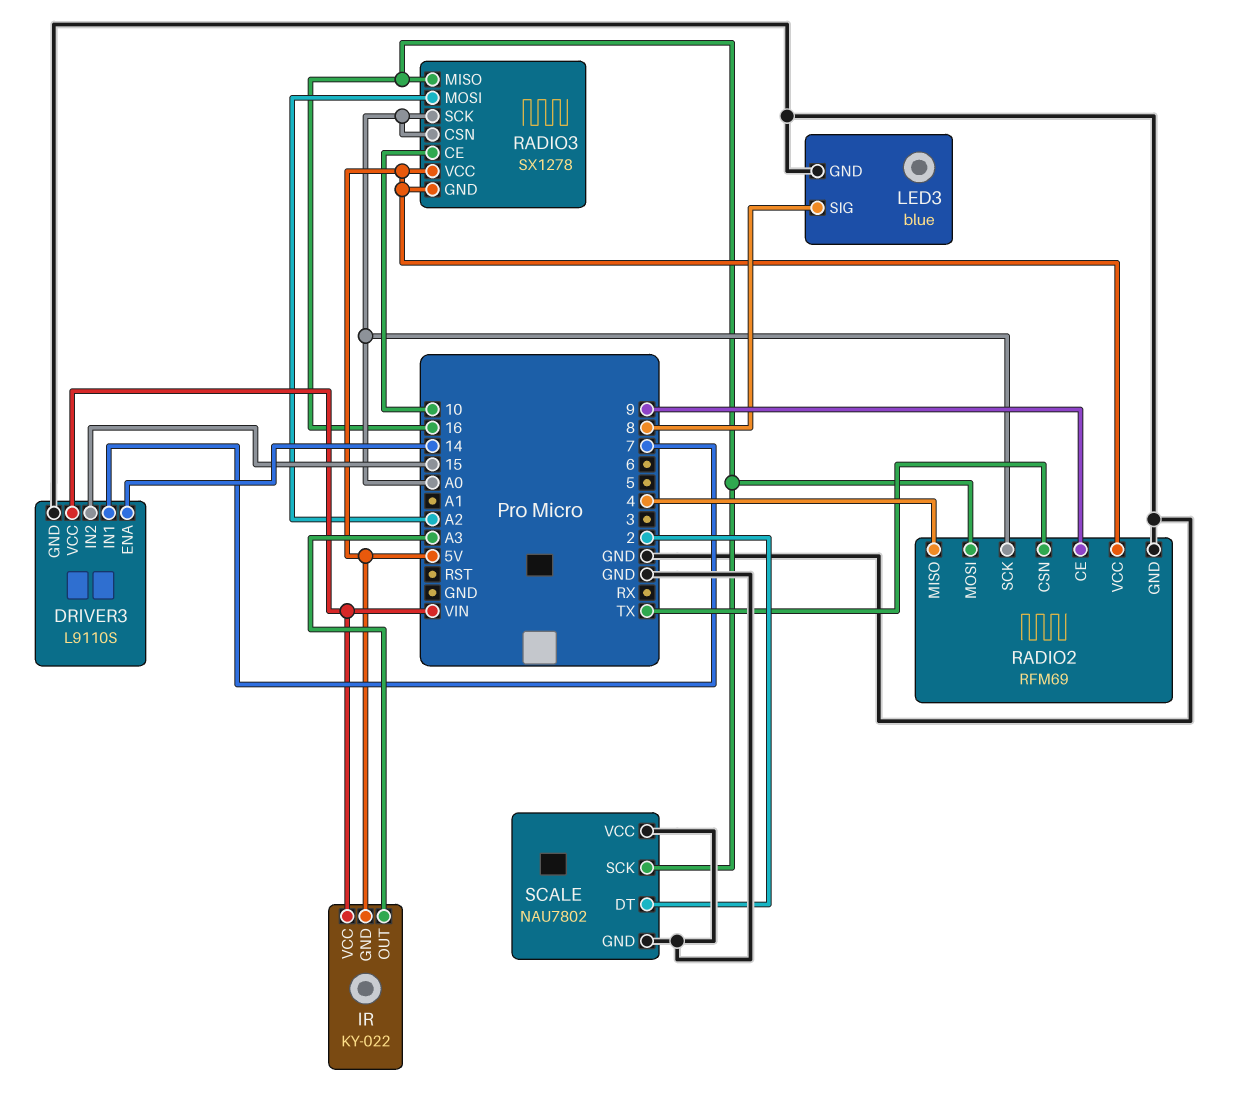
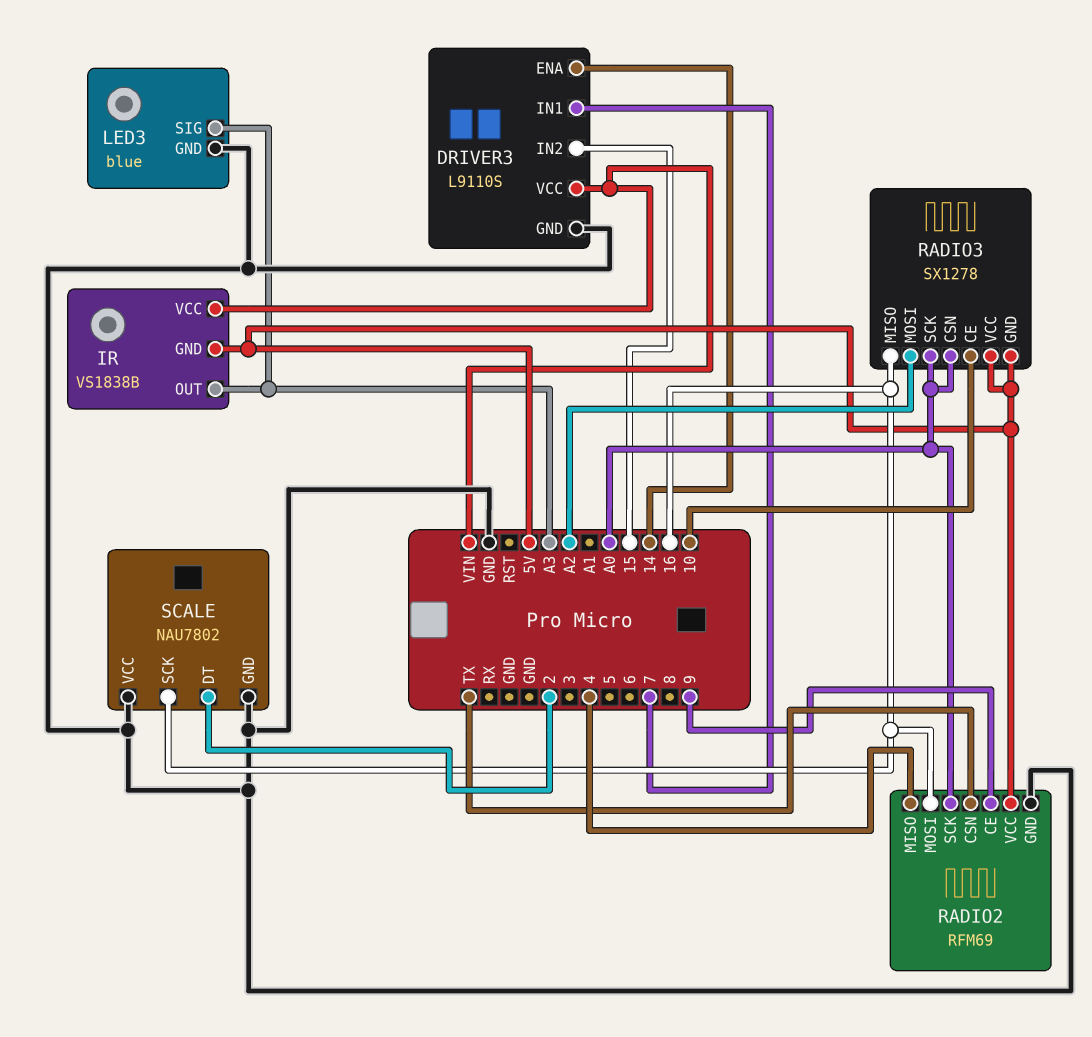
IR: KY-022 -> VS1838B
LED3 pin SIG: 8 -> A3

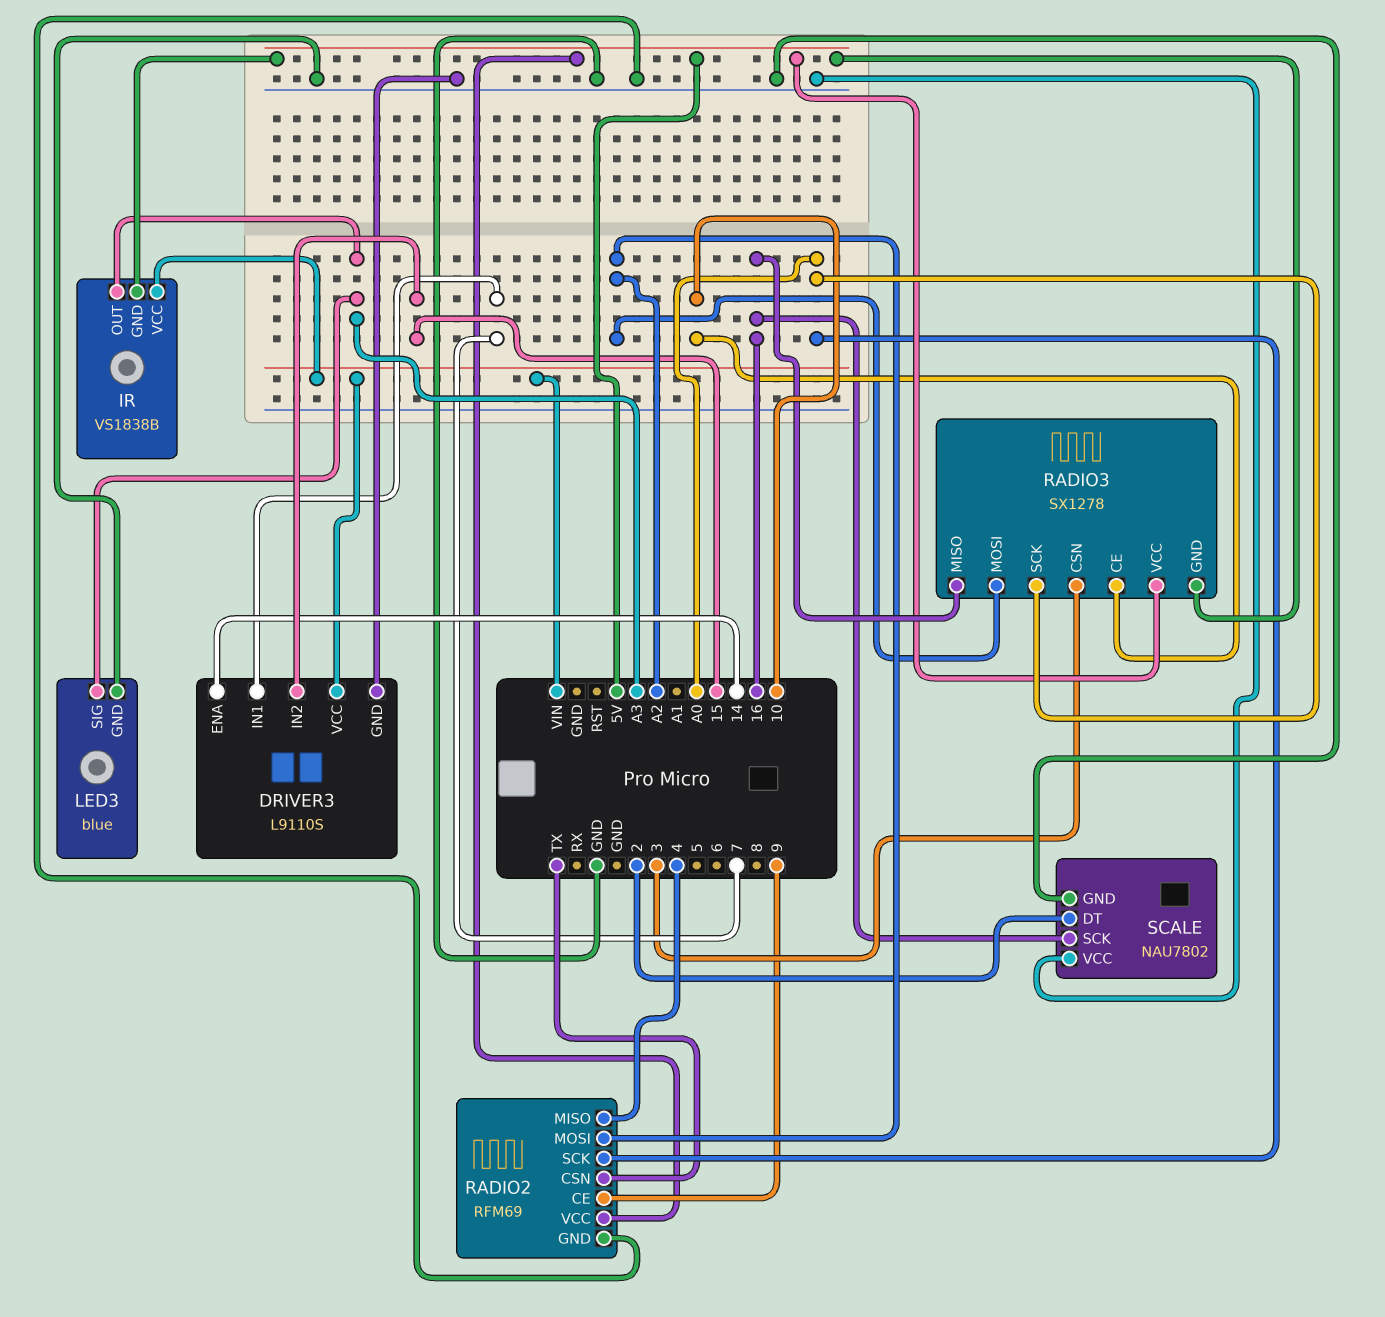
RADIO2 pin MOSI: 16 -> A2
RADIO3 pin CSN: A0 -> 3

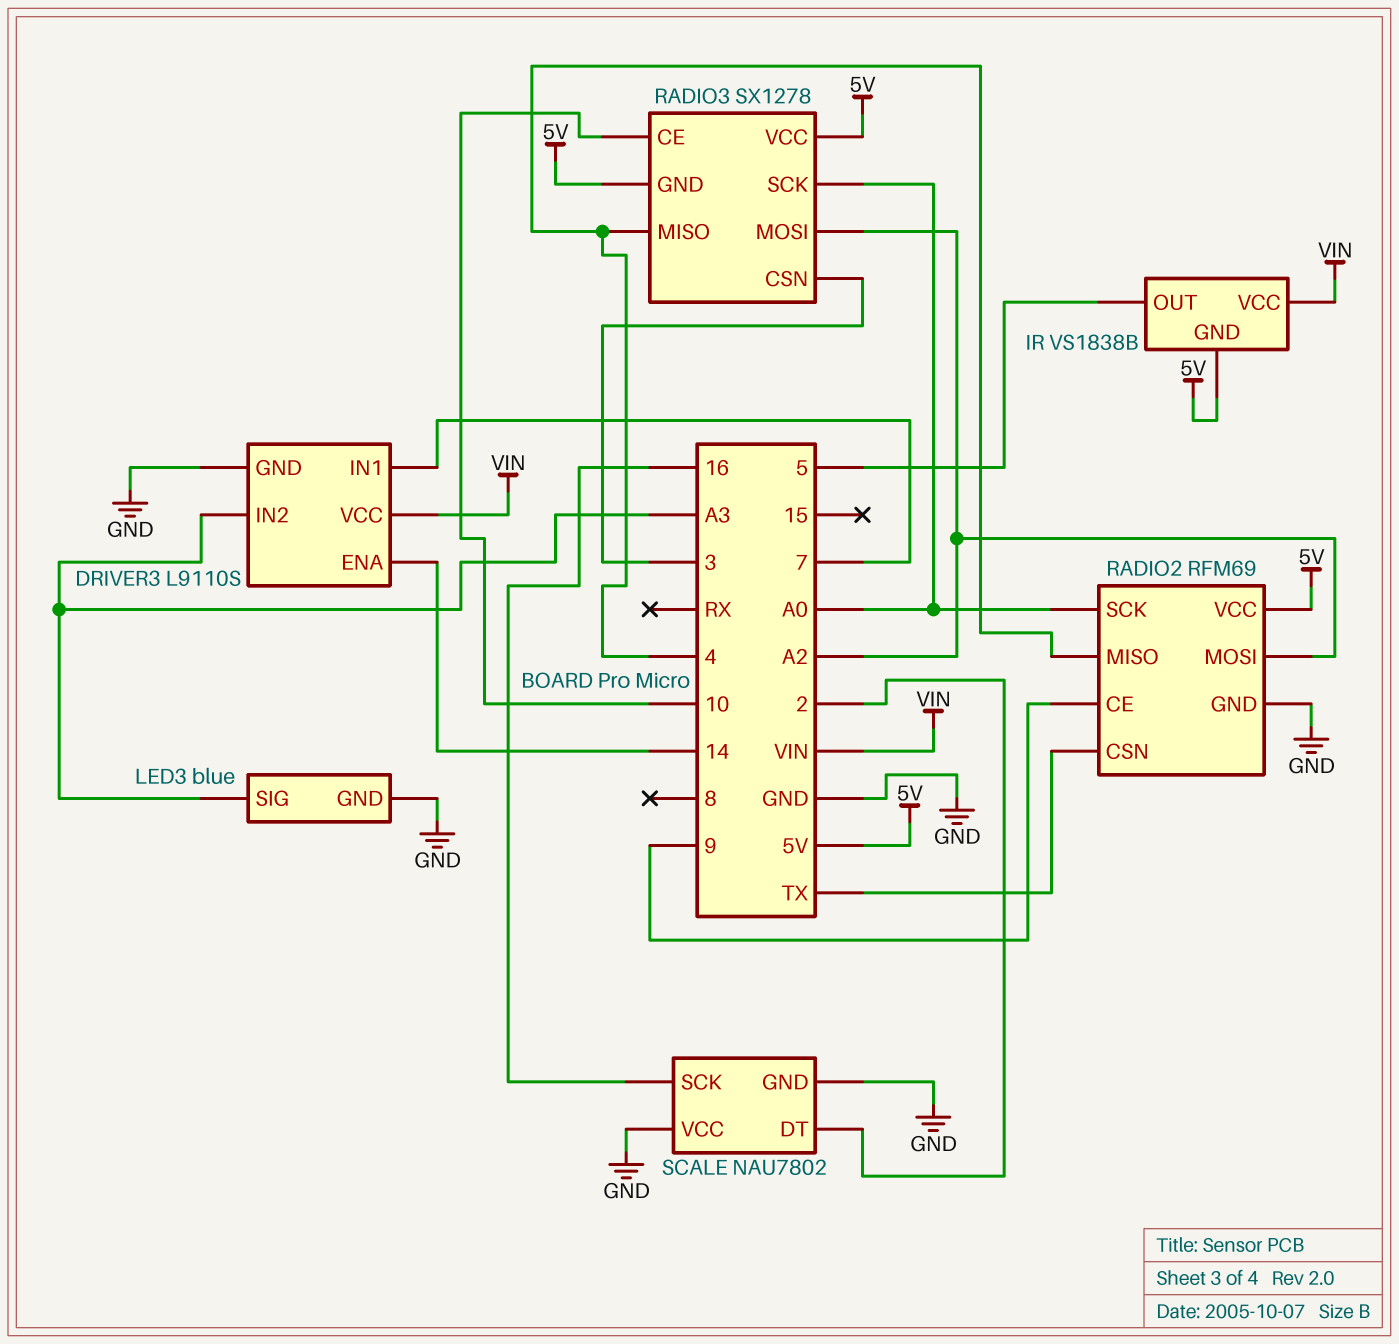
DRIVER3 pin IN2: 15 -> A3
IR pin OUT: A3 -> 5
RADIO3 pin MISO: 16 -> 4

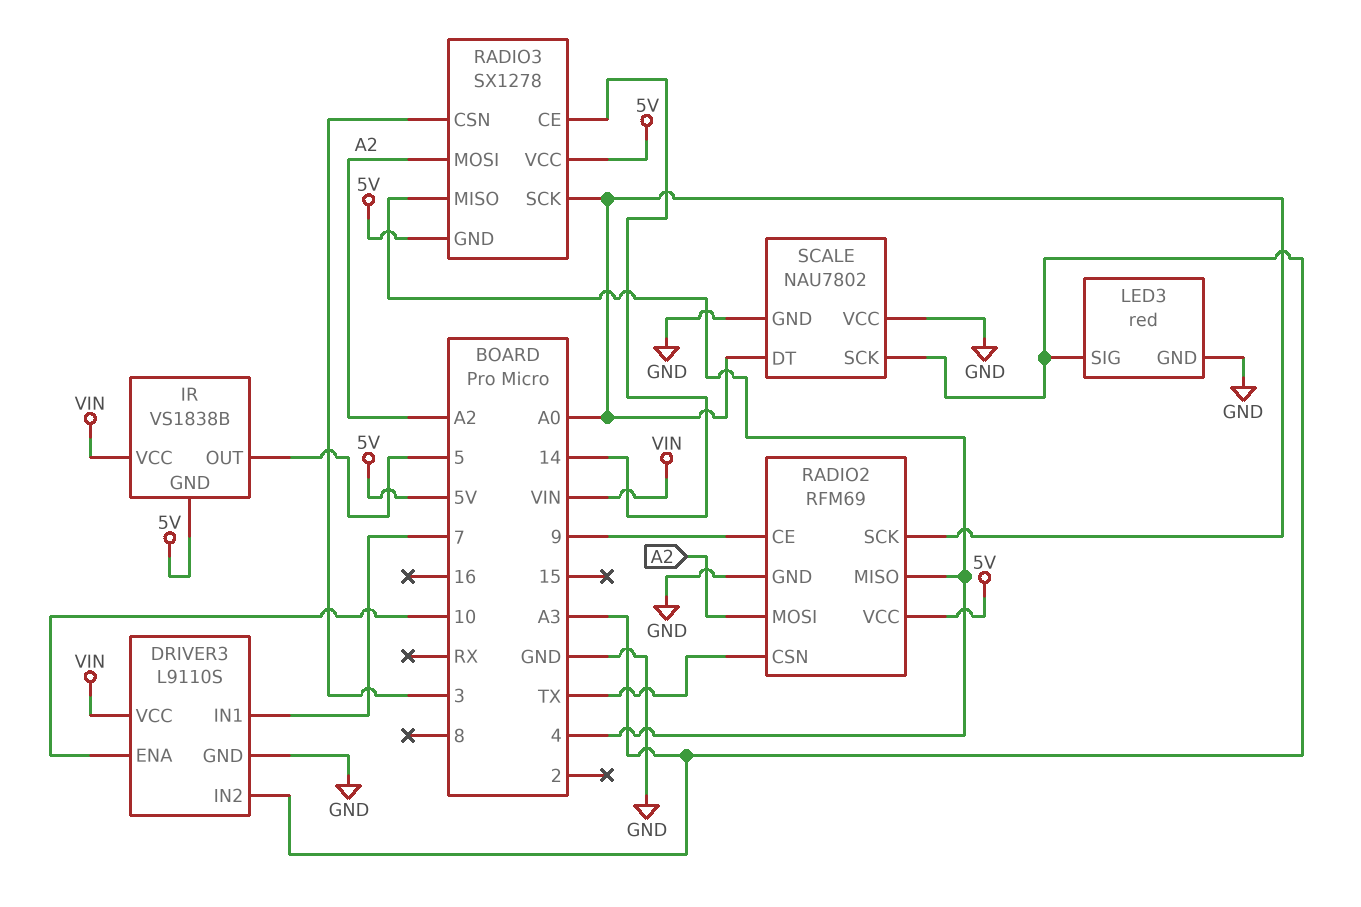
DRIVER3 pin ENA: 14 -> 10
LED3: blue -> red
RADIO3 pin CE: 10 -> 14
SCALE pin DT: 2 -> A0
SCALE pin SCK: 16 -> A3

